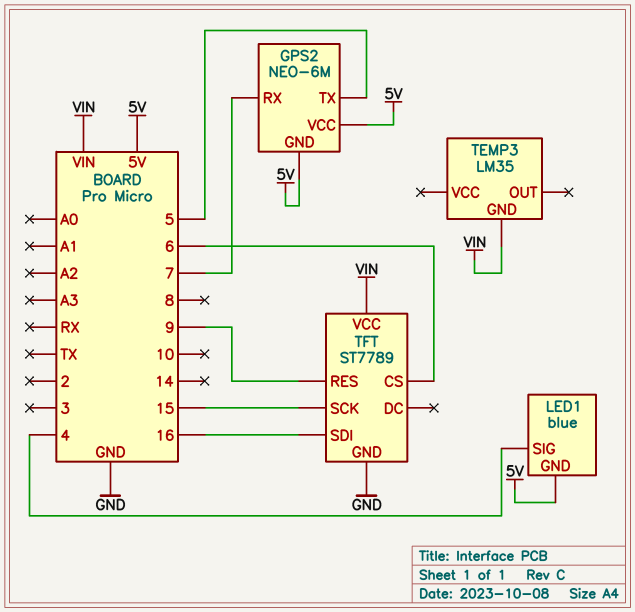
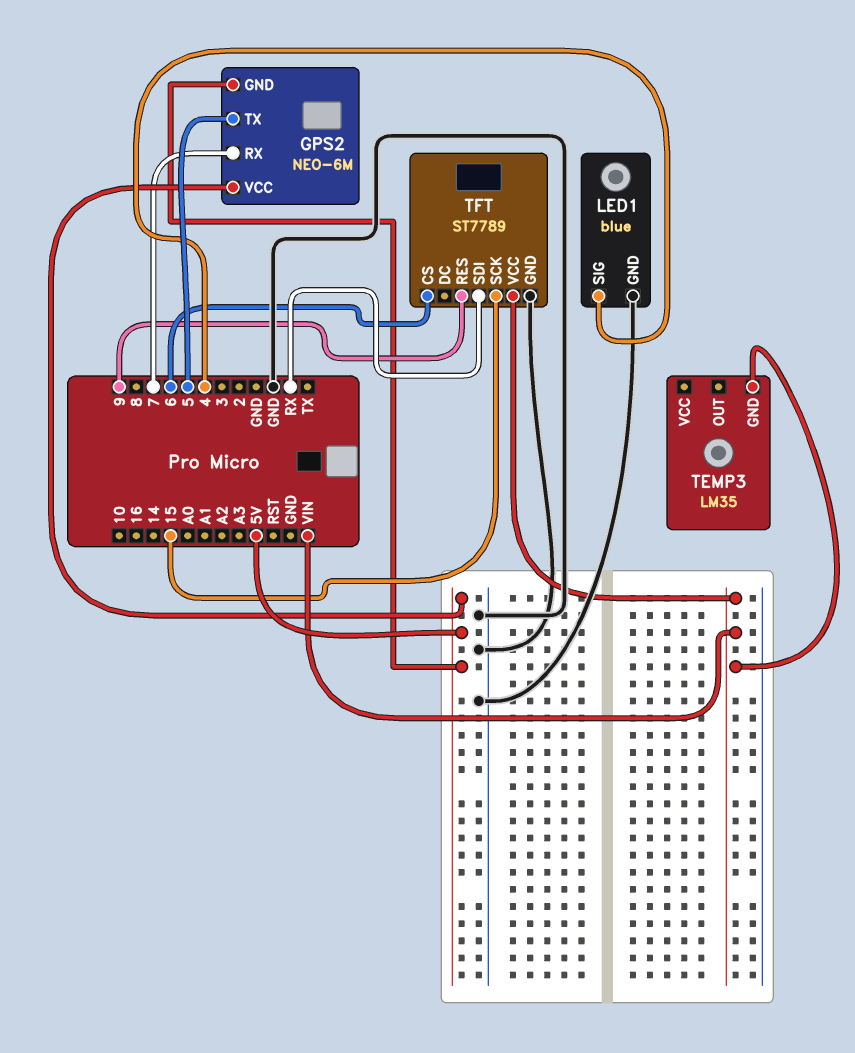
LED1 pin GND: 5V -> GND
TFT pin SDI: 16 -> RX

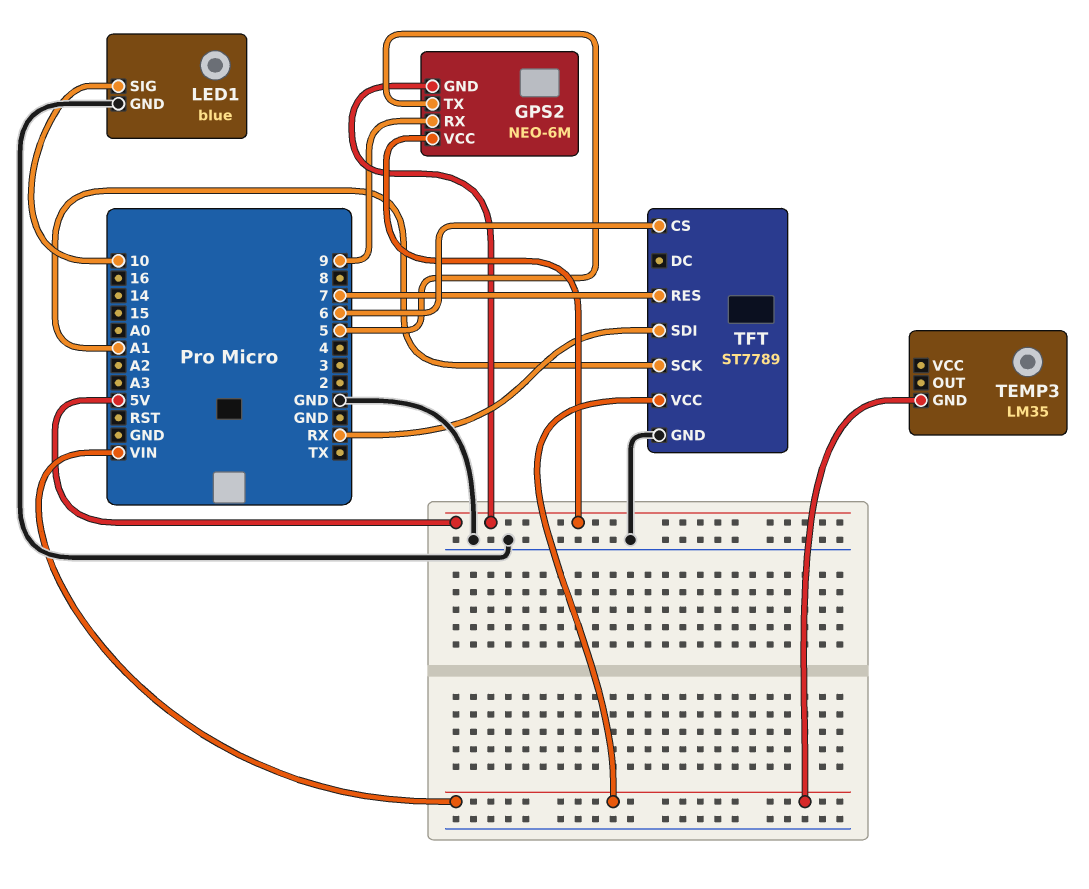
GPS2 pin RX: 7 -> 9
LED1 pin SIG: 4 -> 10
TFT pin RES: 9 -> 7
TFT pin SCK: 15 -> A1

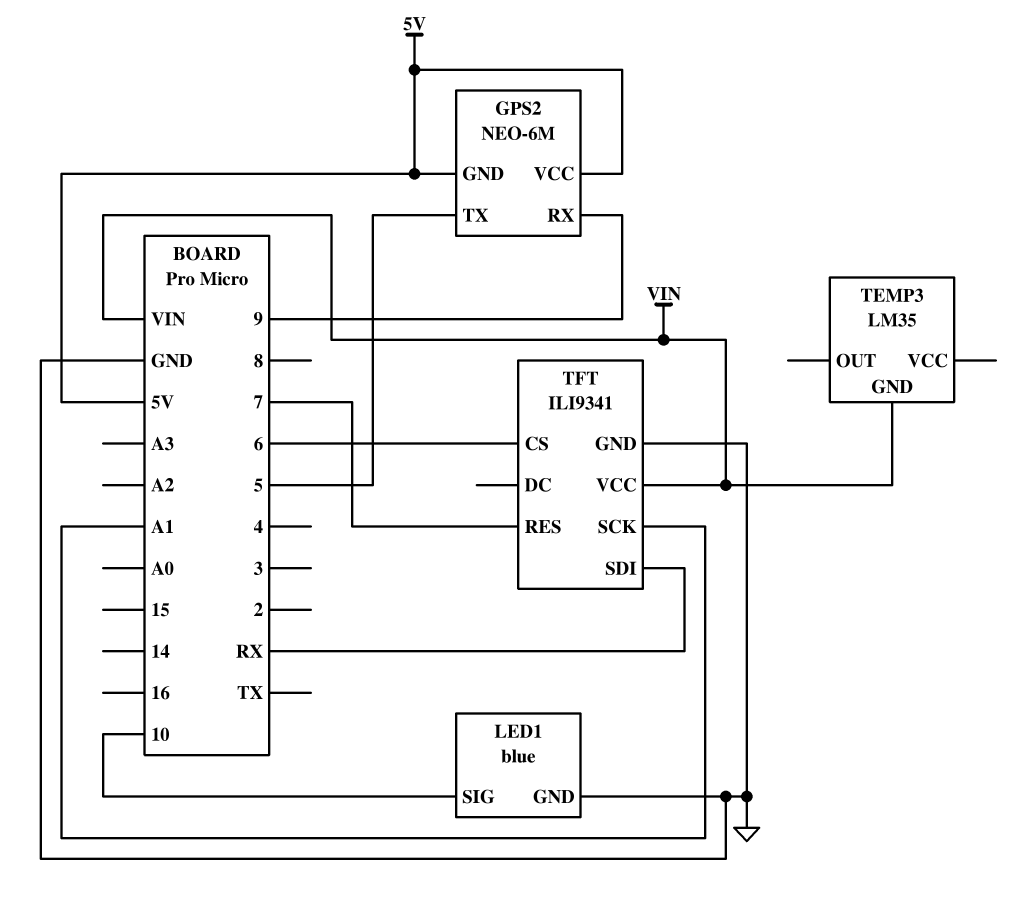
TFT: ST7789 -> ILI9341

